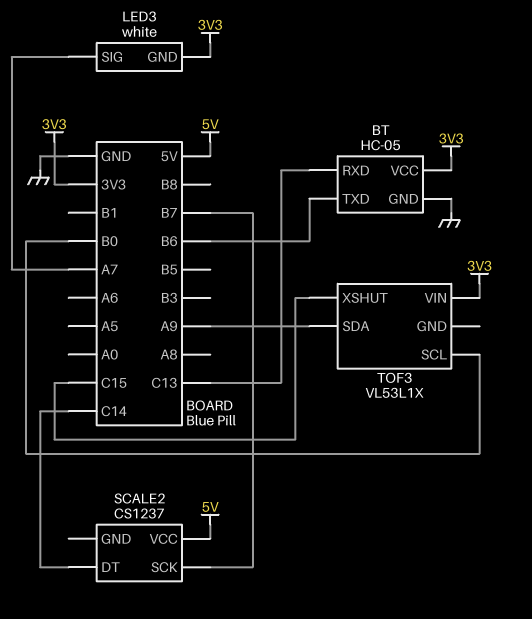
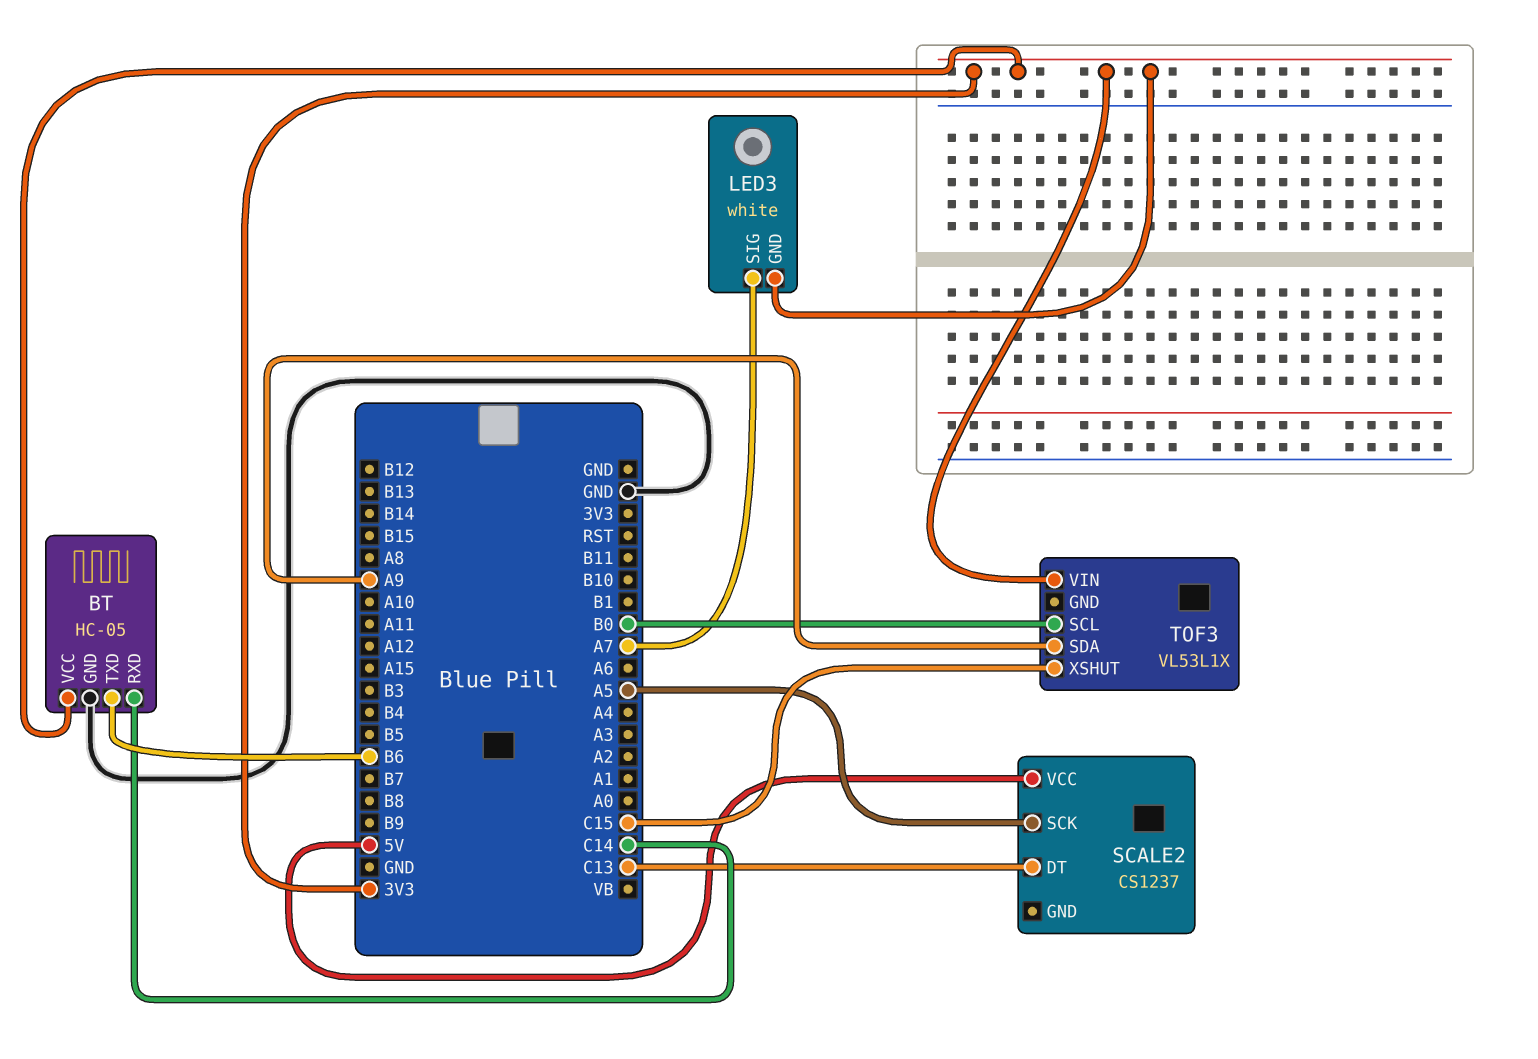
BT pin RXD: C13 -> C14
SCALE2 pin DT: C14 -> C13
SCALE2 pin SCK: B7 -> A5

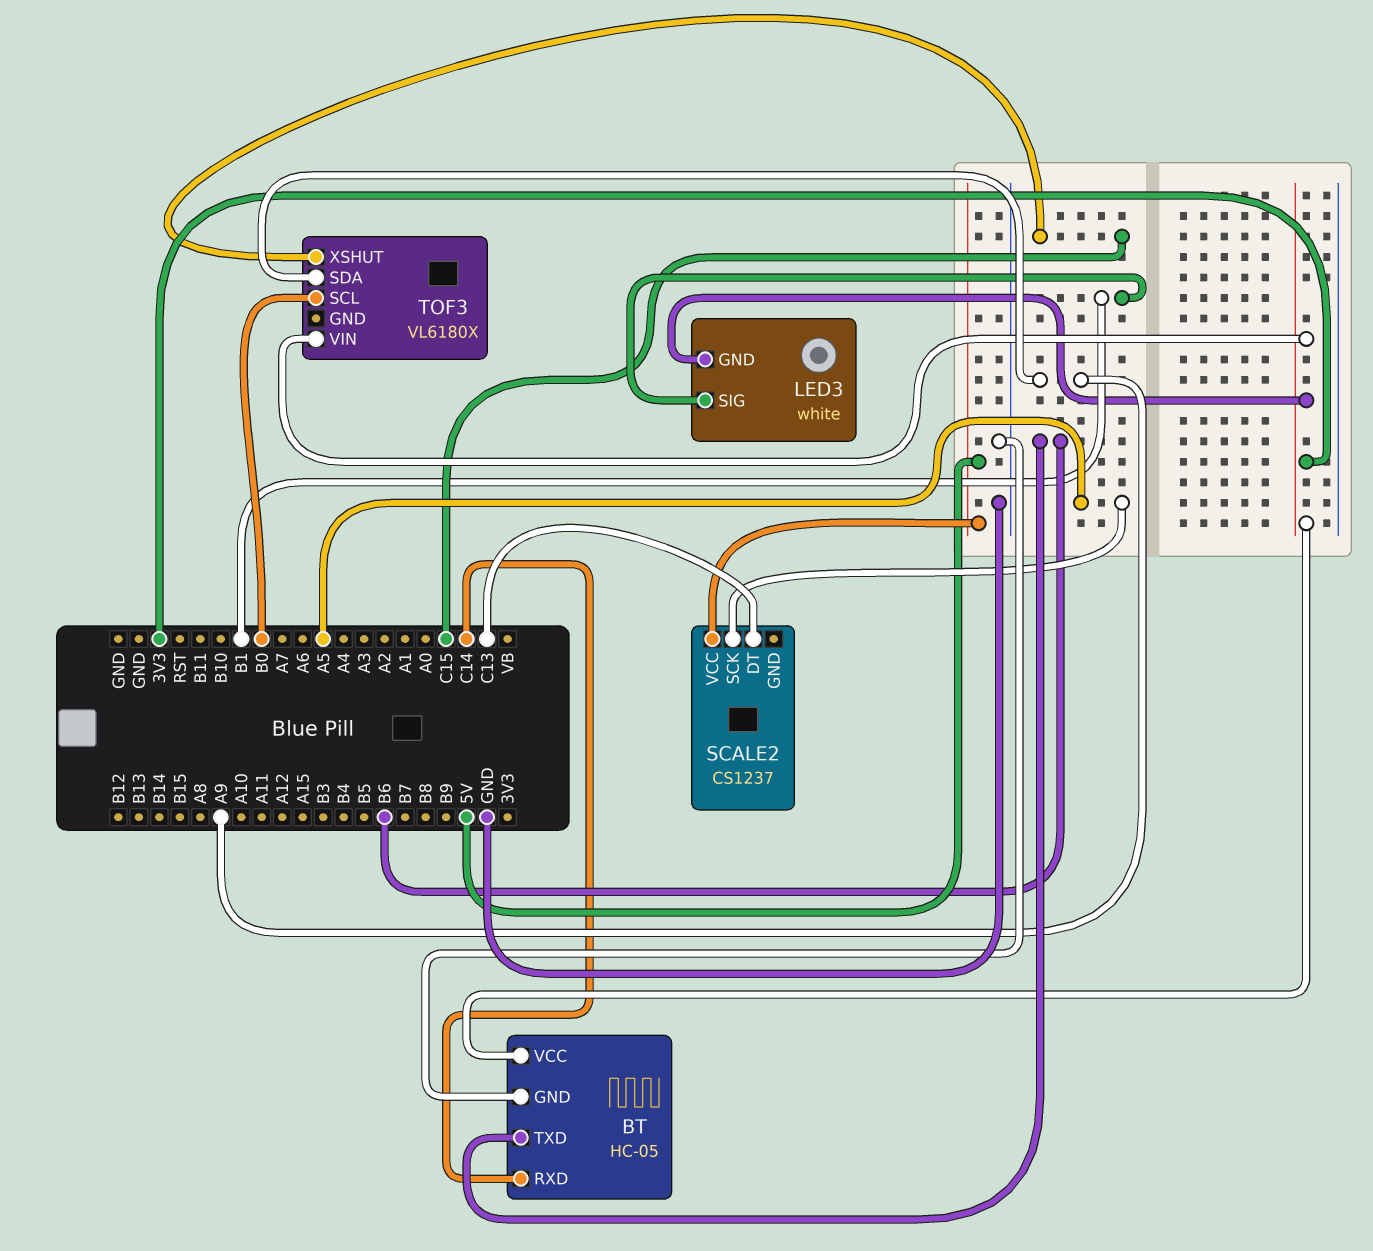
LED3 pin SIG: A7 -> B1
TOF3: VL53L1X -> VL6180X

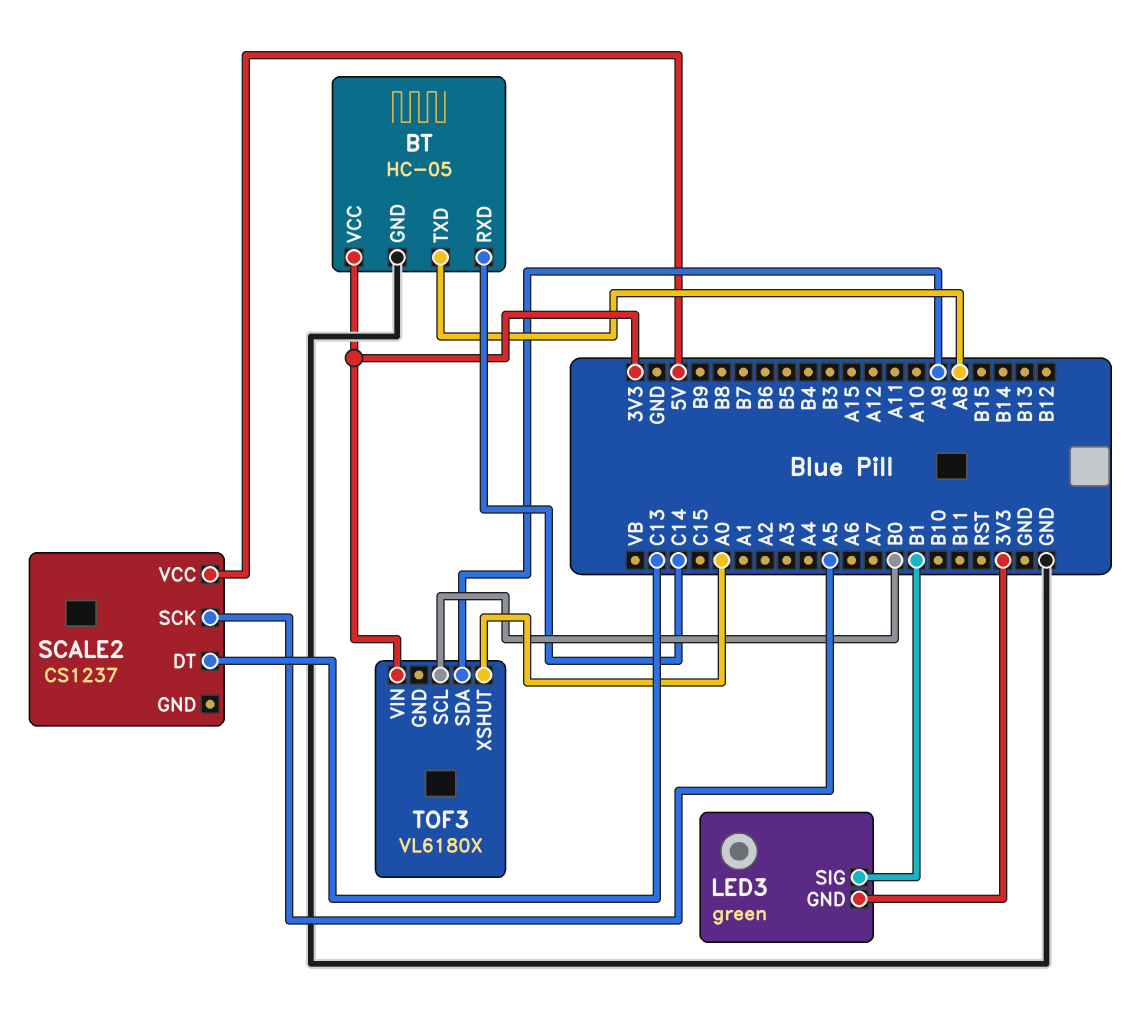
BT pin TXD: B6 -> A8
LED3: white -> green
TOF3 pin XSHUT: C15 -> A0

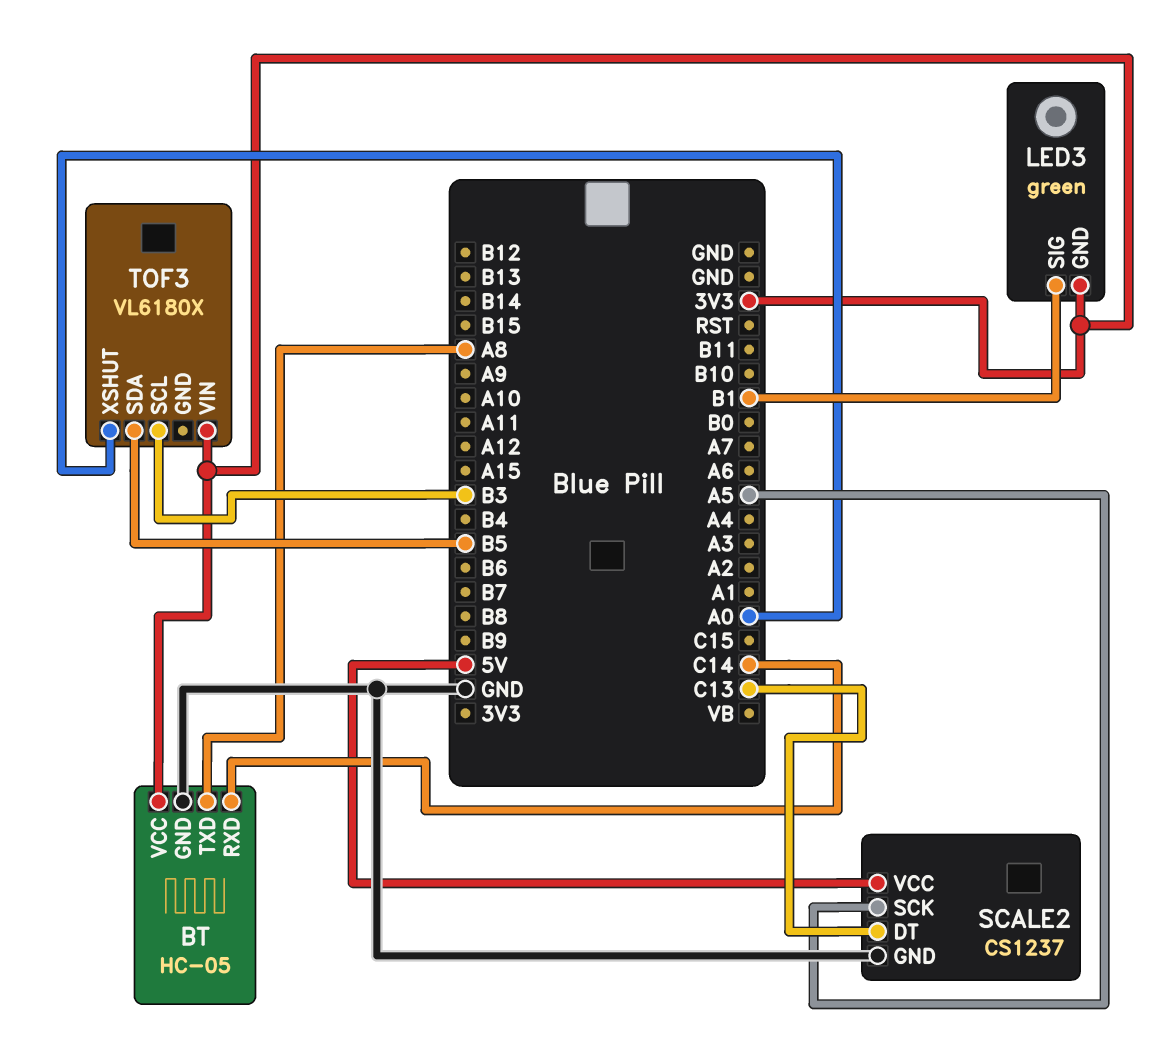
SCALE2 pin GND: none -> GND
TOF3 pin SCL: B0 -> B3
TOF3 pin SDA: A9 -> B5

